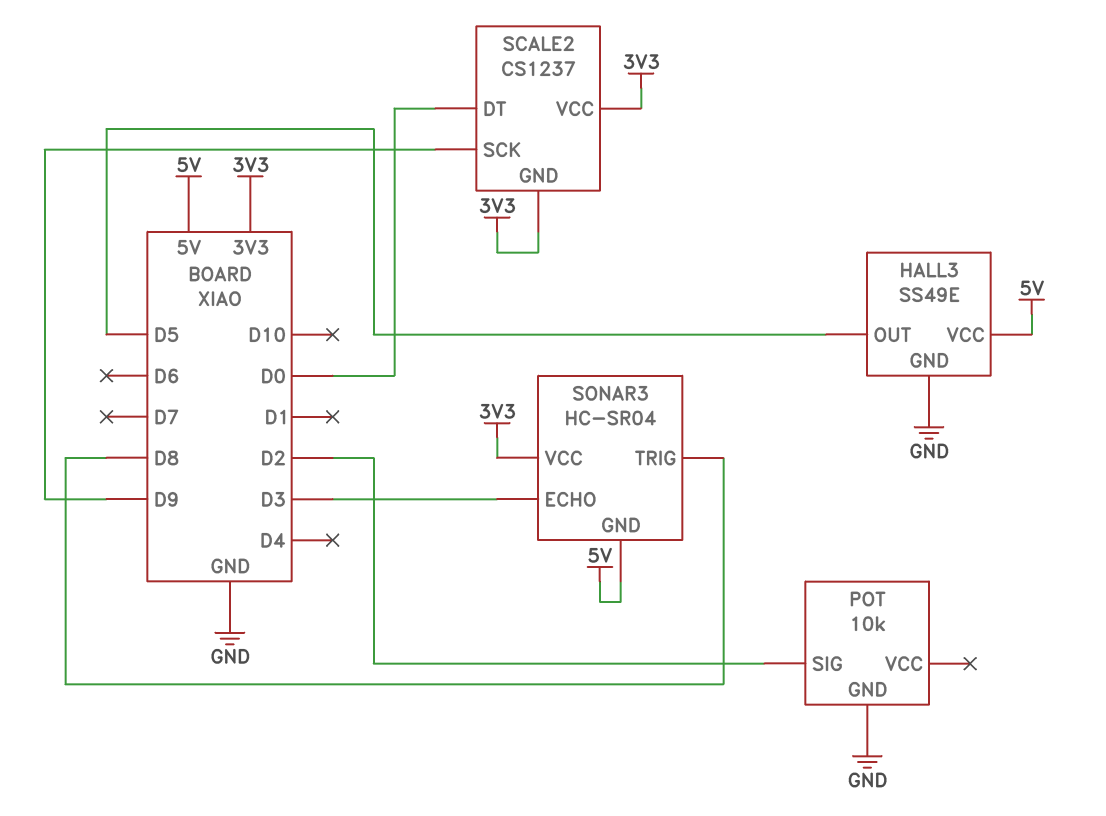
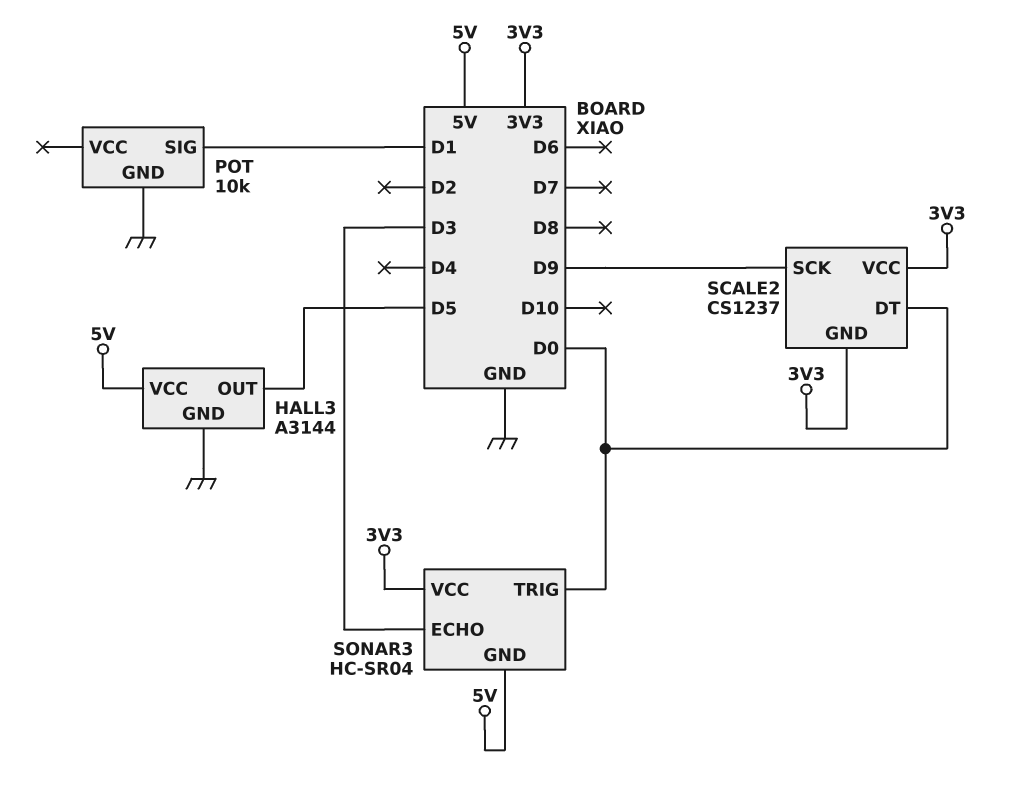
HALL3: SS49E -> A3144
POT pin SIG: D2 -> D1
SONAR3 pin TRIG: D8 -> D0

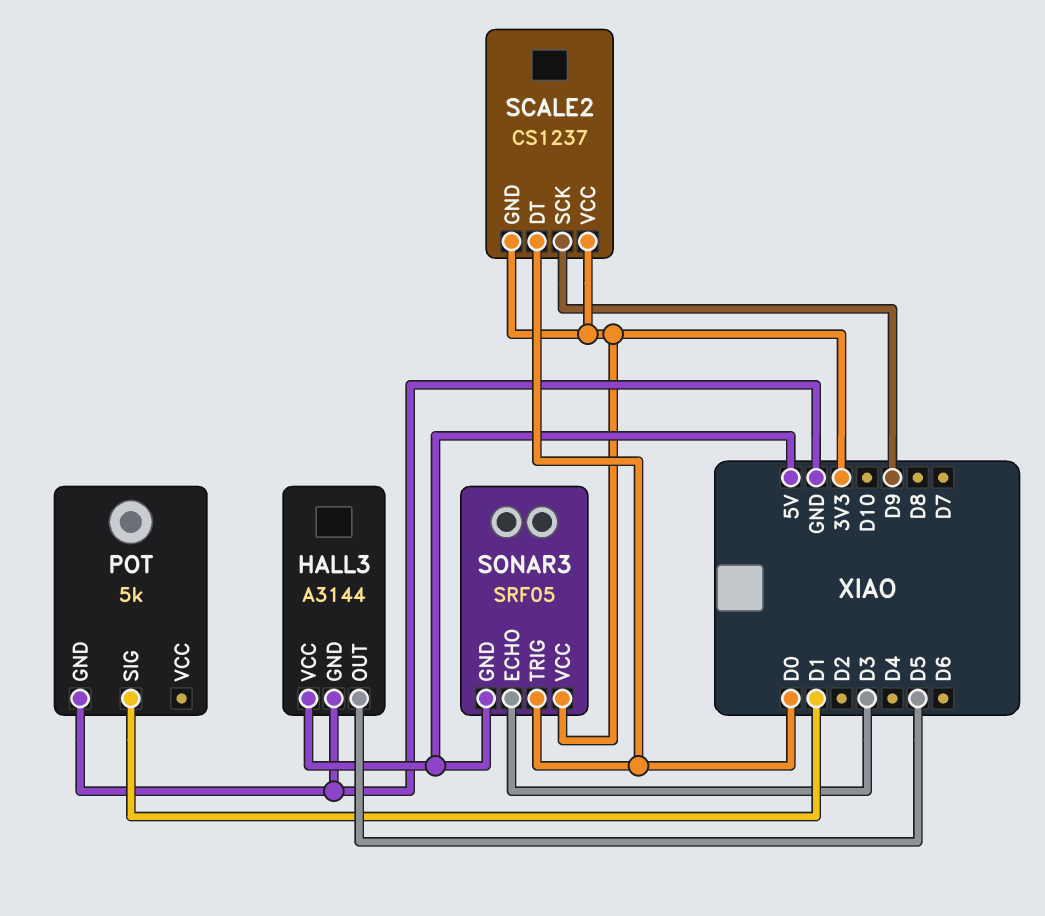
POT: 10k -> 5k
SONAR3: HC-SR04 -> SRF05

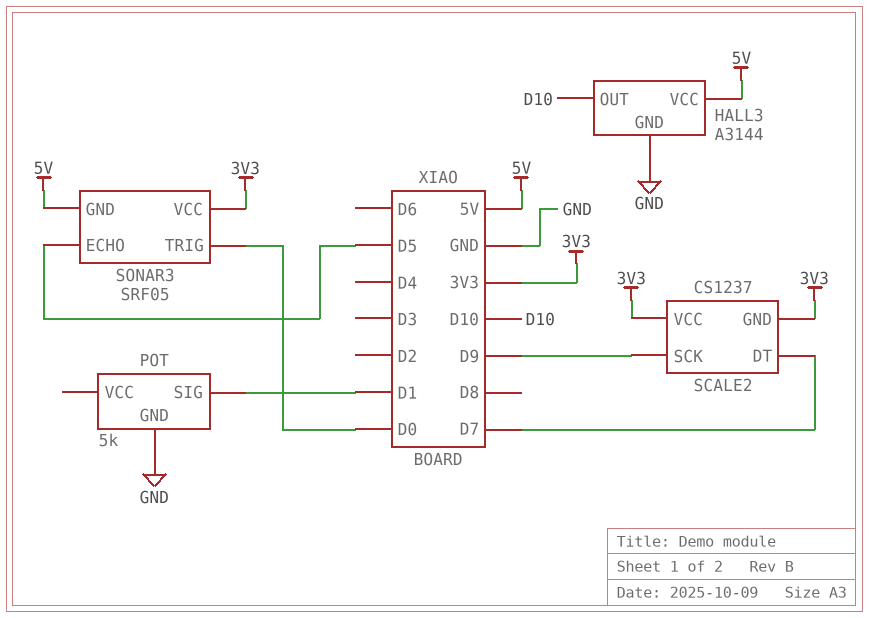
HALL3 pin OUT: D5 -> D10
SCALE2 pin DT: D0 -> D7
SONAR3 pin ECHO: D3 -> D5

